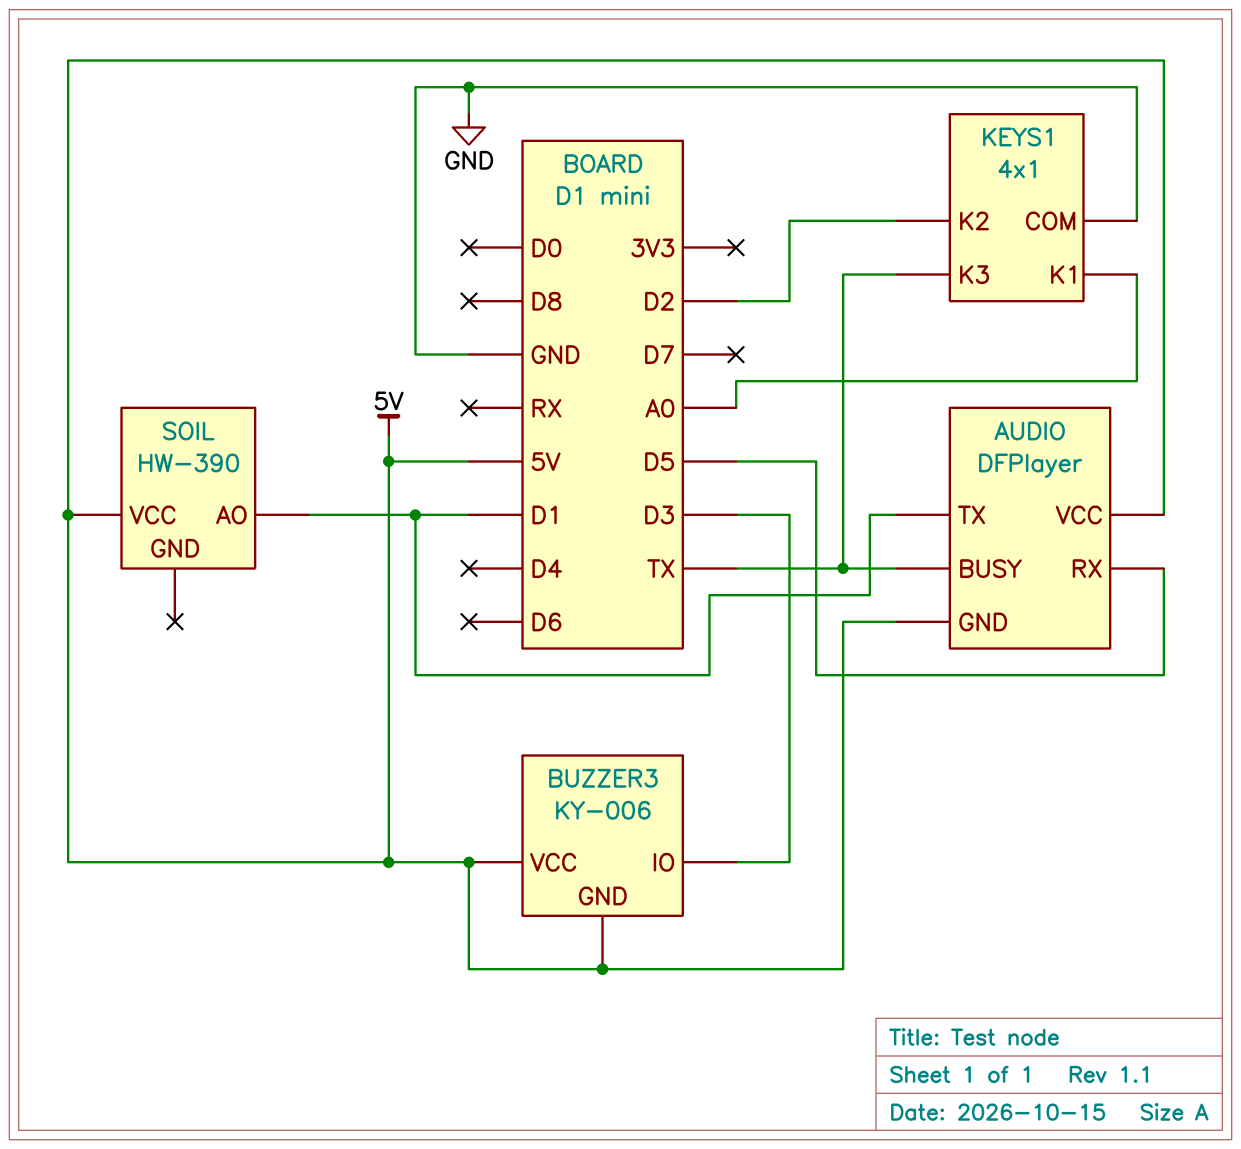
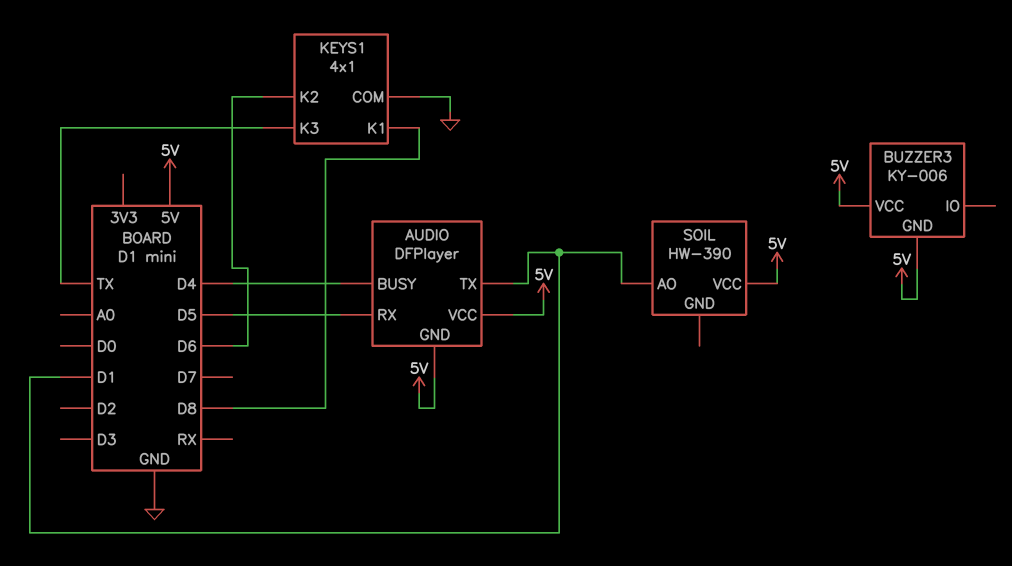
AUDIO pin BUSY: TX -> D4
BUZZER3 pin IO: D3 -> none
KEYS1 pin K1: A0 -> D8
KEYS1 pin K2: D2 -> D6

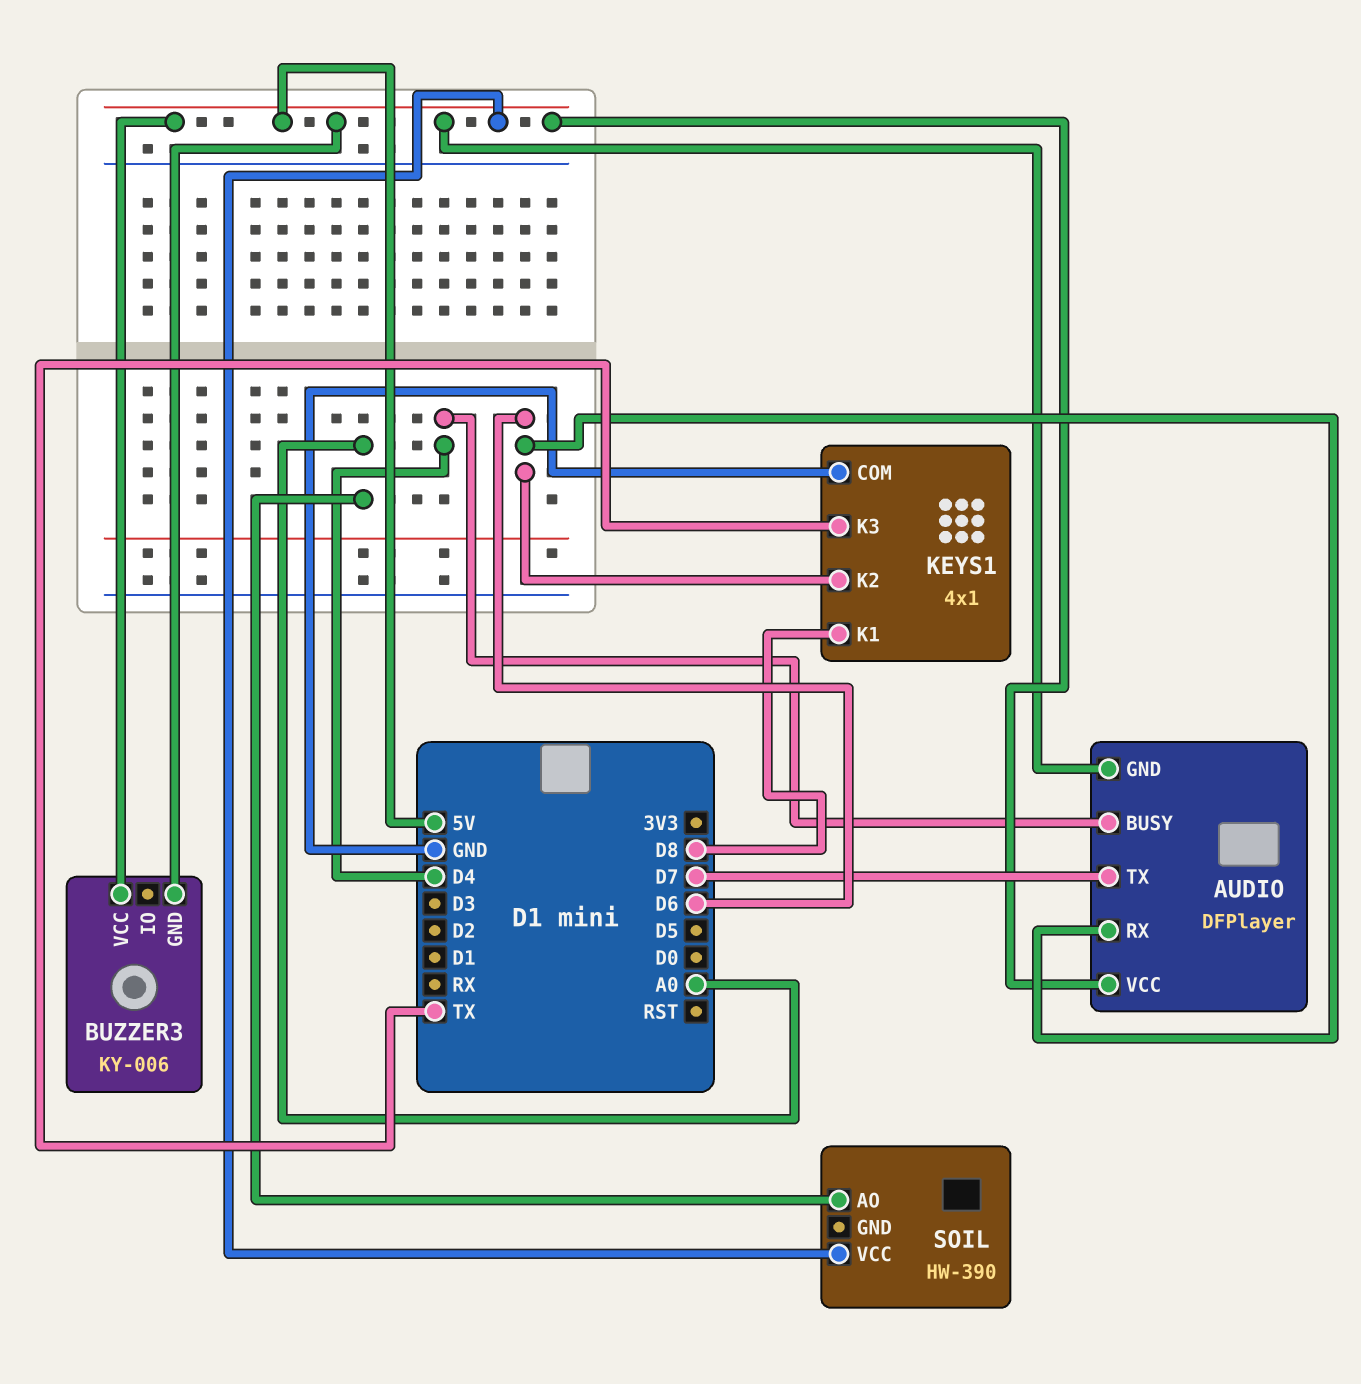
AUDIO pin RX: D5 -> D6
AUDIO pin TX: D1 -> D7
SOIL pin AO: D1 -> A0

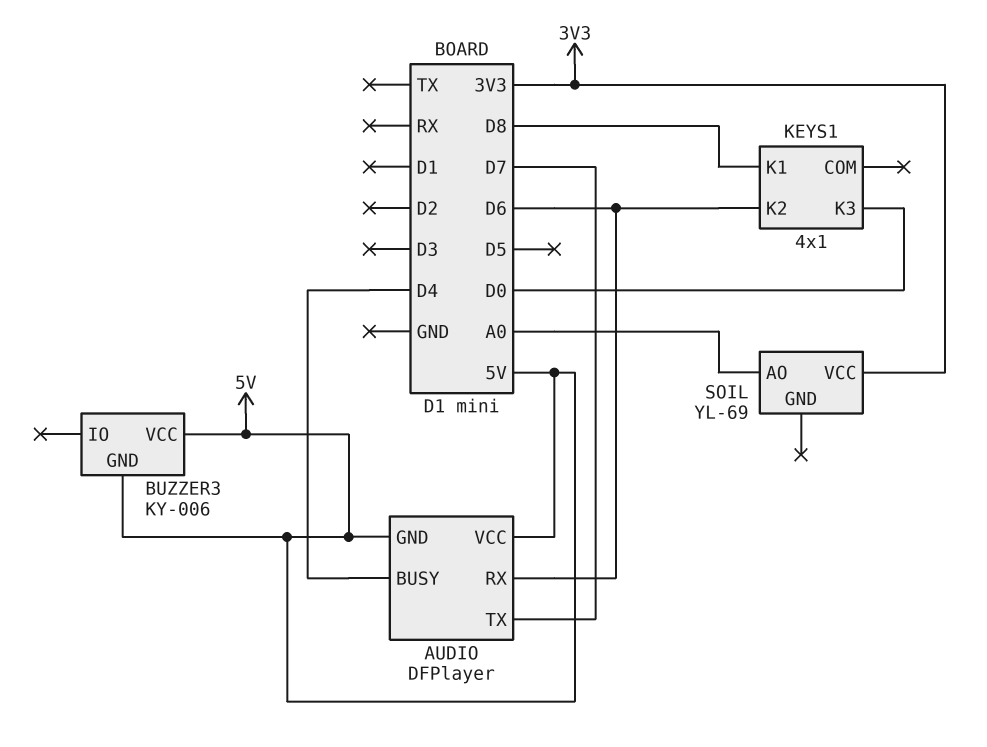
KEYS1 pin COM: GND -> none
KEYS1 pin K3: TX -> D0
SOIL: HW-390 -> YL-69
SOIL pin VCC: 5V -> 3V3

